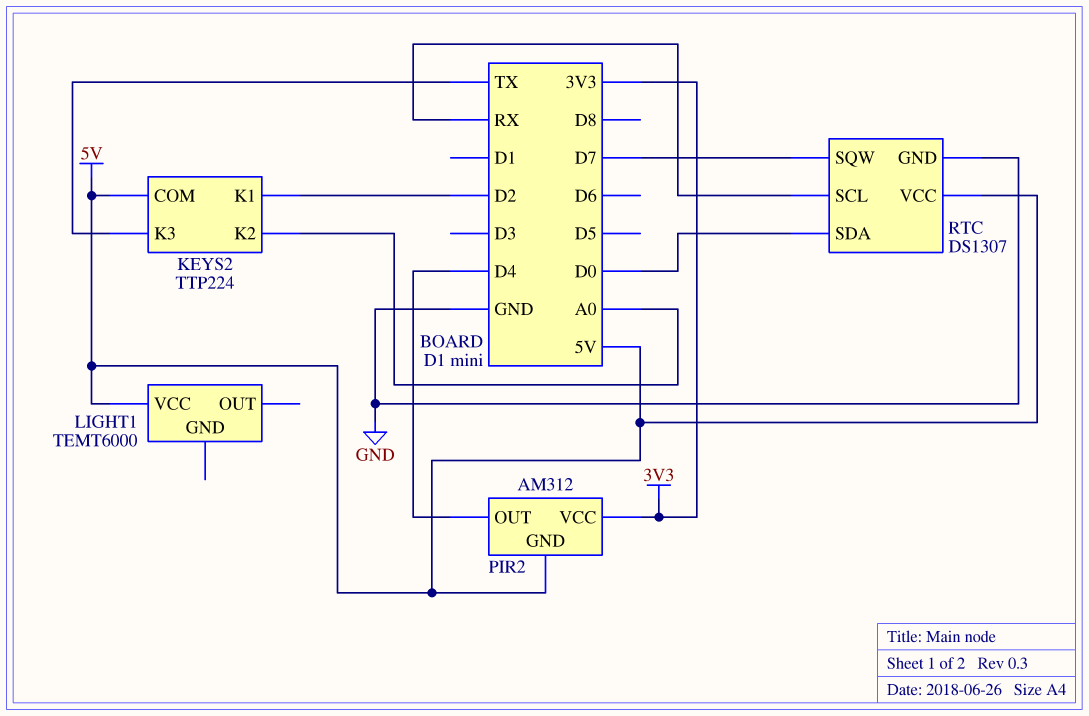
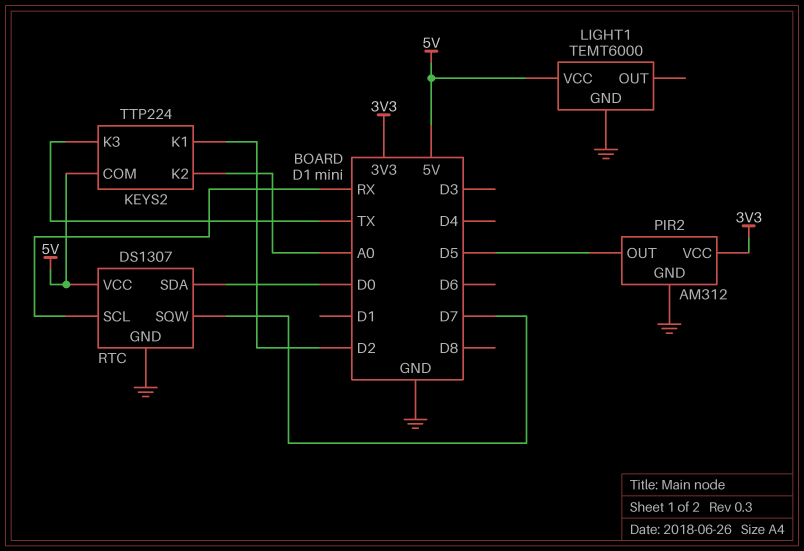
LIGHT1 pin GND: none -> GND
PIR2 pin GND: 5V -> GND
PIR2 pin OUT: D4 -> D5

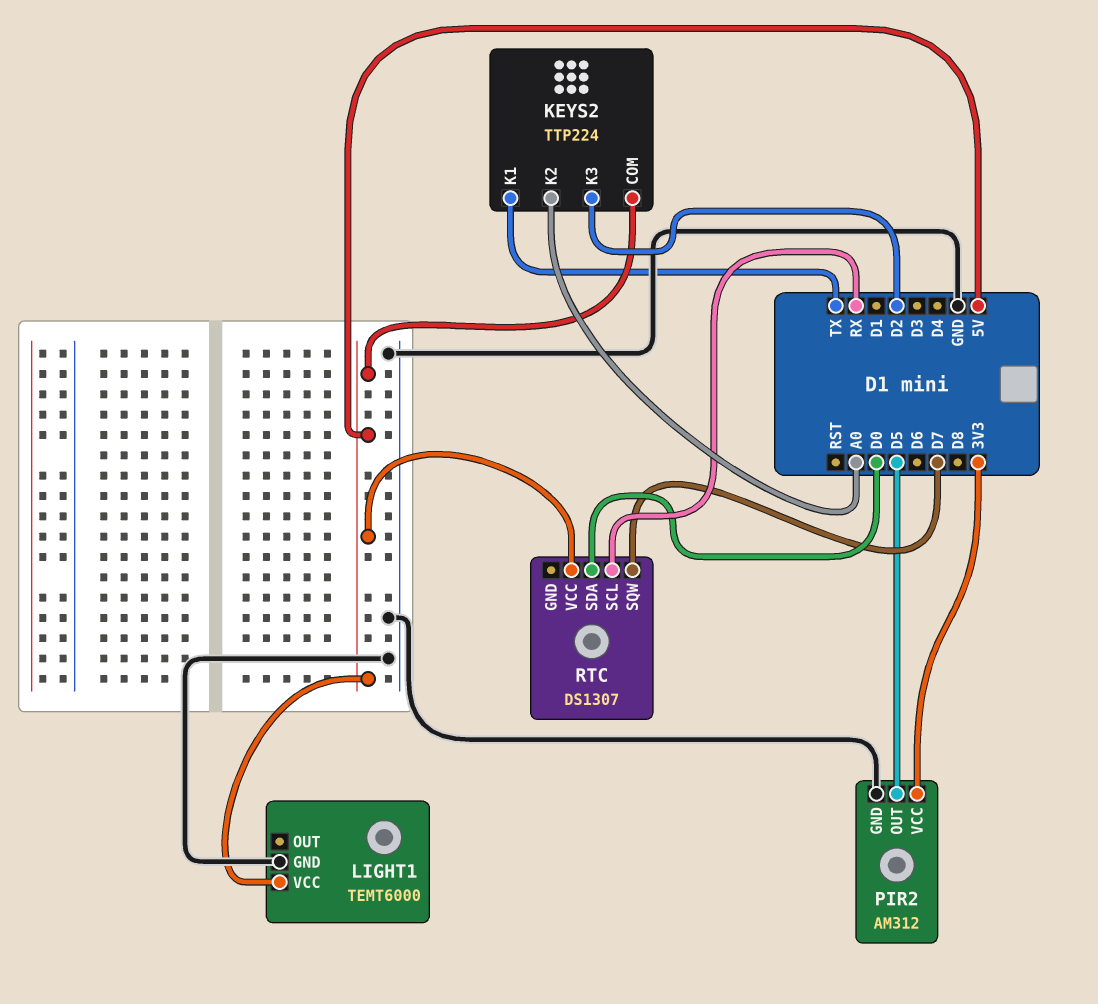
KEYS2 pin K1: D2 -> TX
KEYS2 pin K3: TX -> D2
RTC pin GND: GND -> none

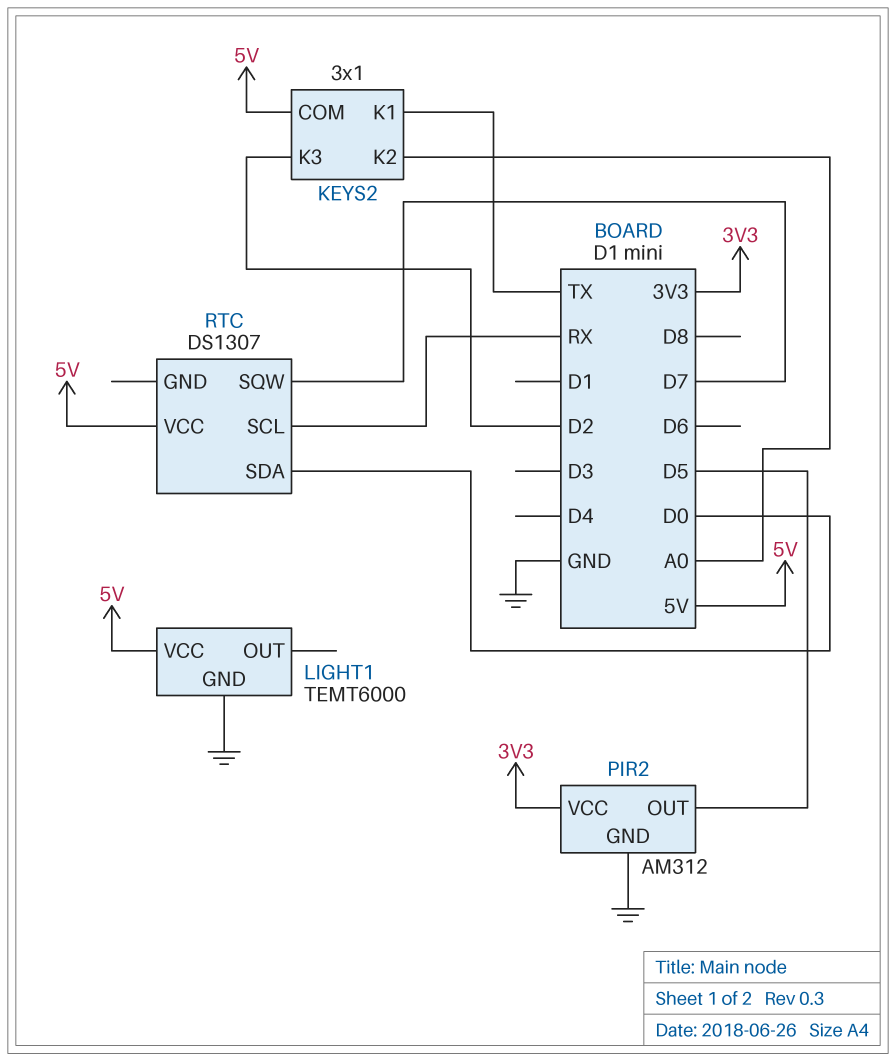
KEYS2: TTP224 -> 3x1

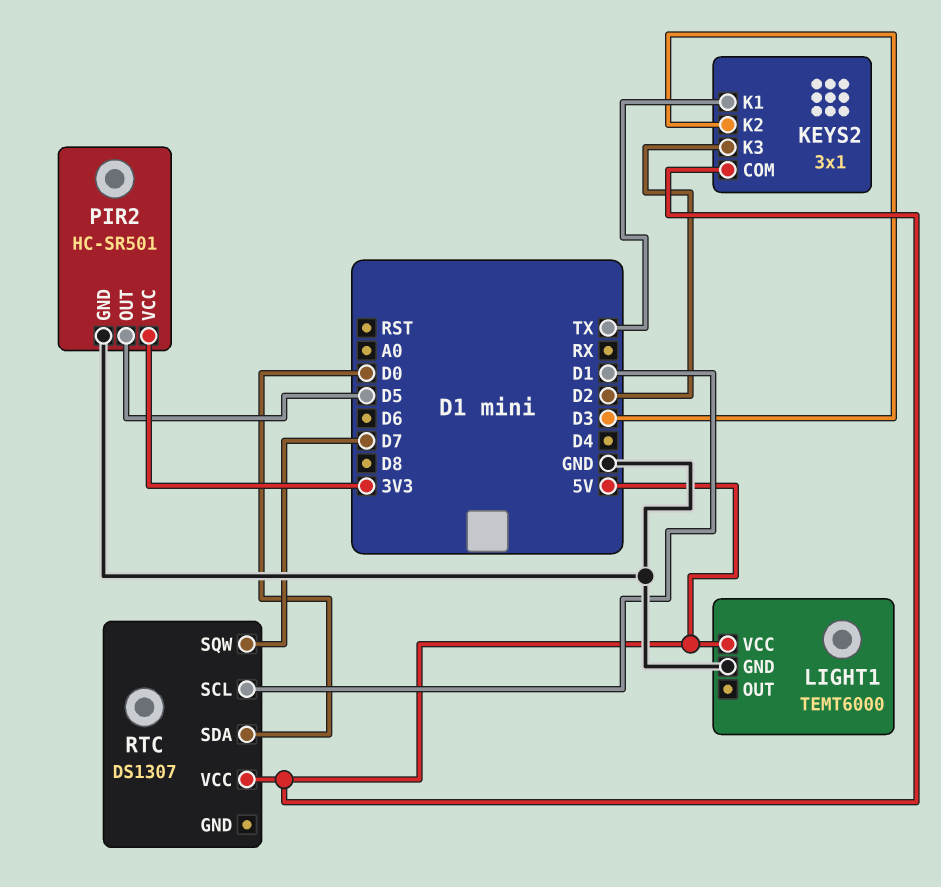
KEYS2 pin K2: A0 -> D3
PIR2: AM312 -> HC-SR501
RTC pin SCL: RX -> D1

